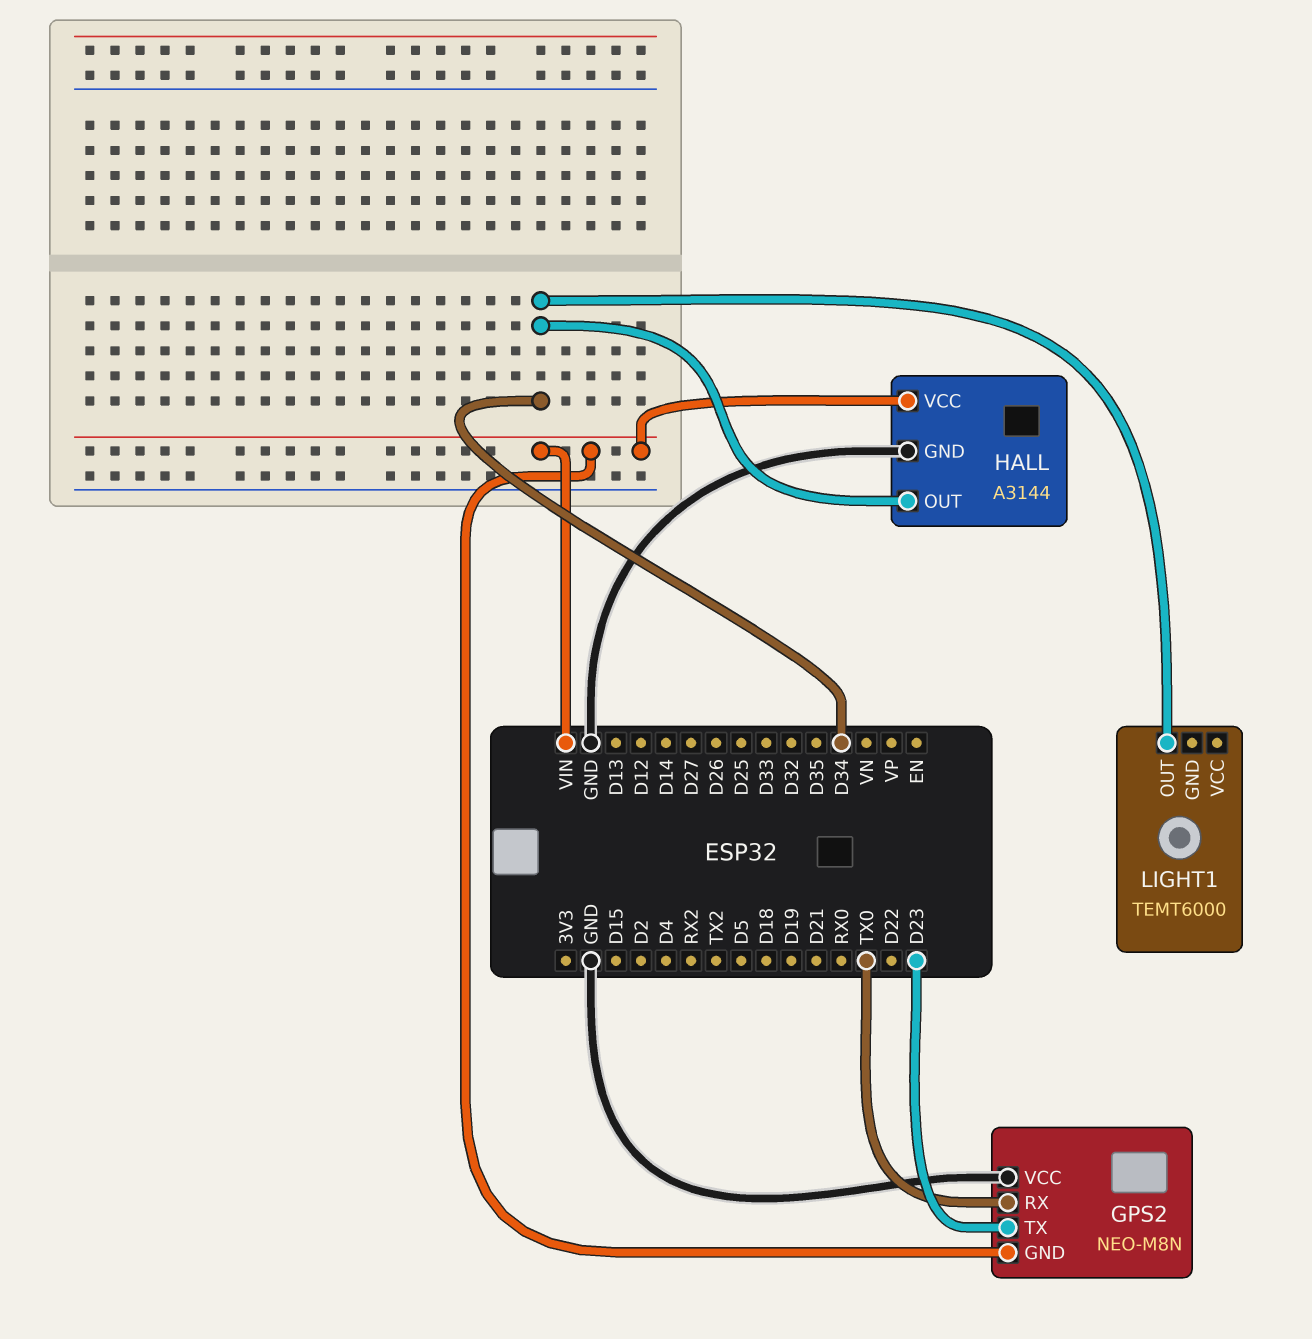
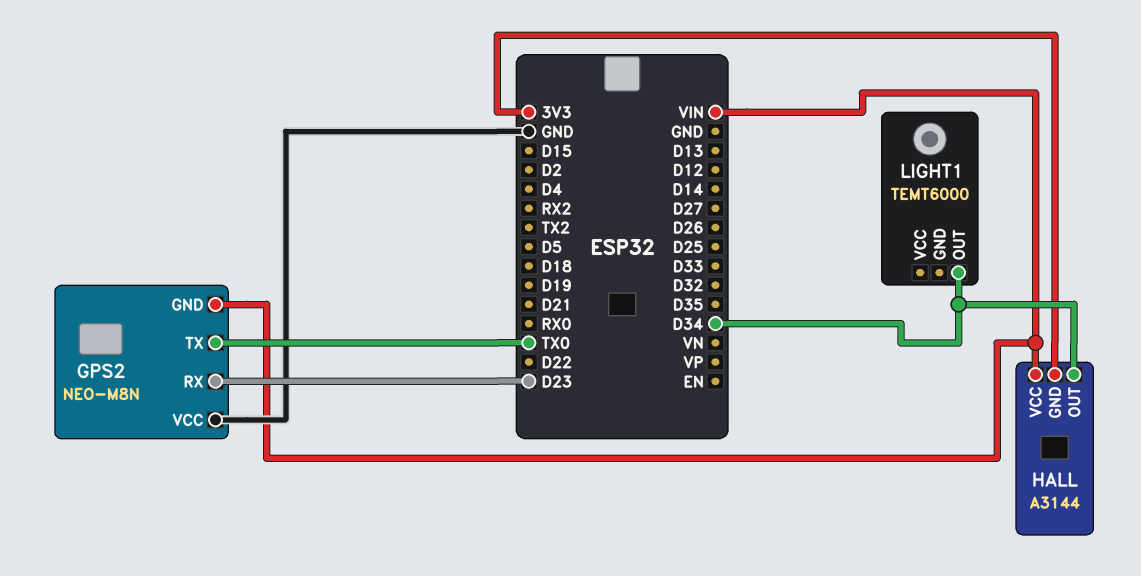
GPS2 pin RX: TX0 -> D23
GPS2 pin TX: D23 -> TX0
HALL pin GND: GND -> 3V3

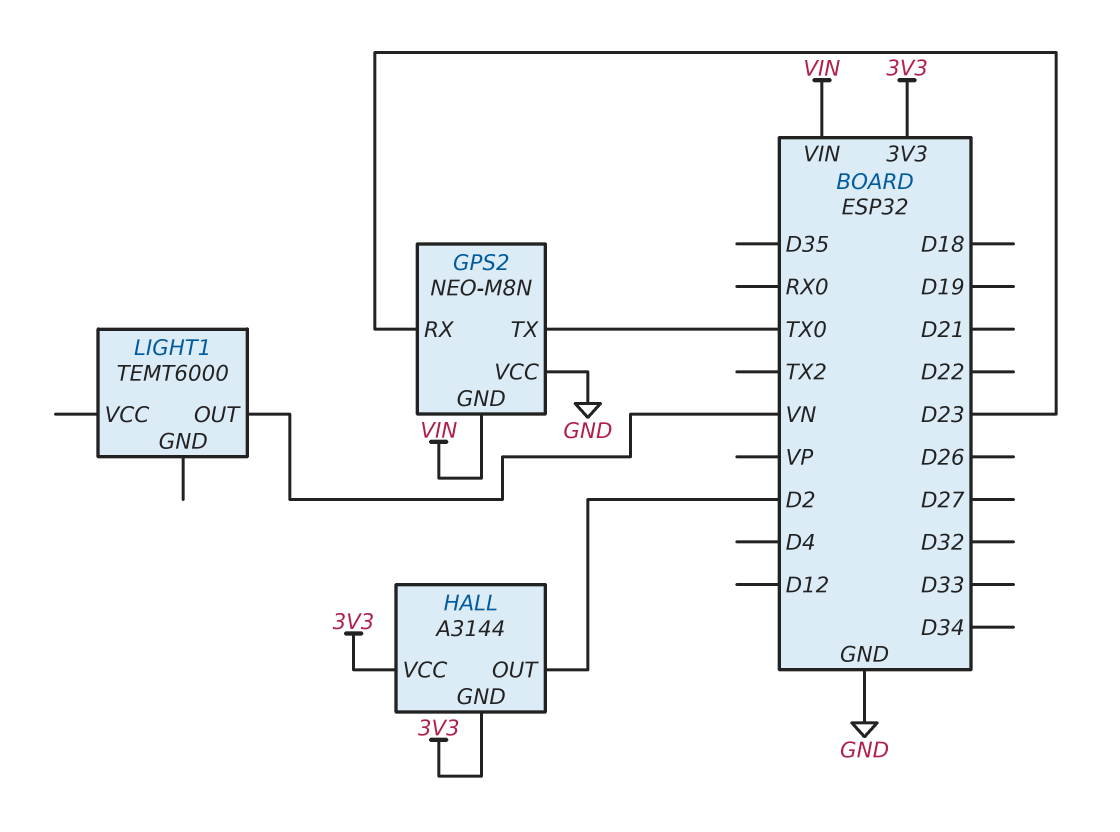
HALL pin OUT: D34 -> D2
HALL pin VCC: VIN -> 3V3
LIGHT1 pin OUT: D34 -> VN

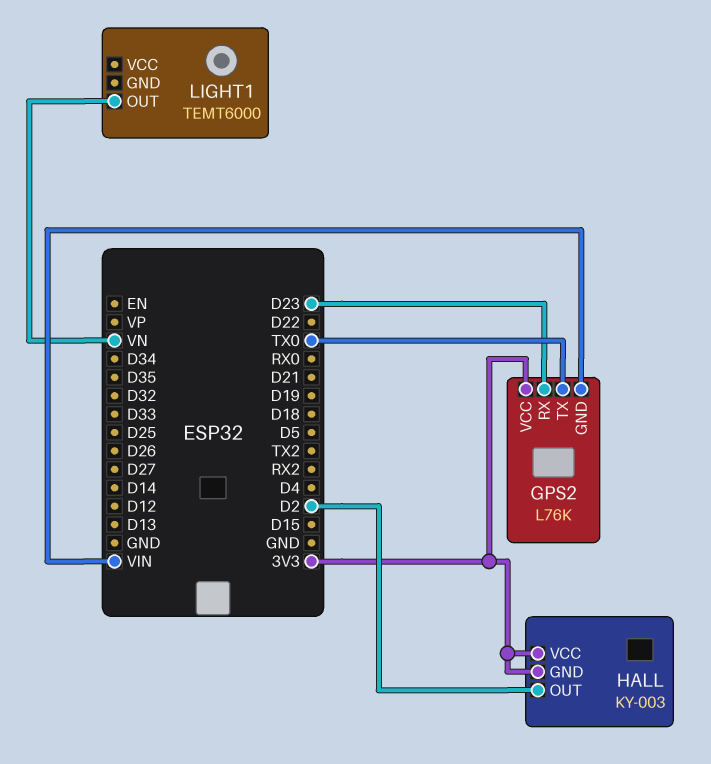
GPS2: NEO-M8N -> L76K
GPS2 pin VCC: GND -> 3V3
HALL: A3144 -> KY-003

